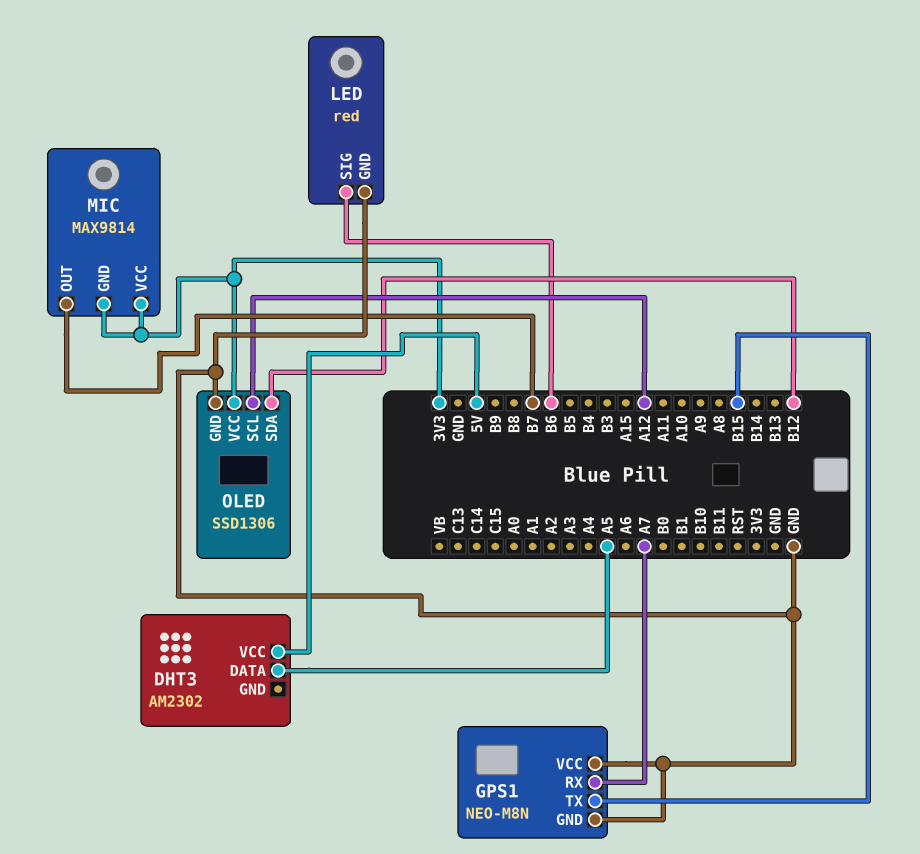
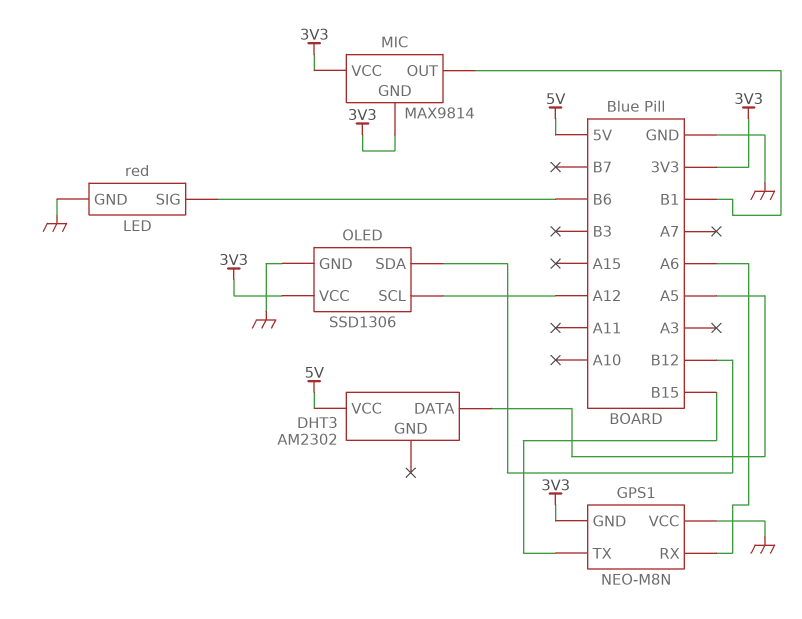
GPS1 pin GND: GND -> 3V3
GPS1 pin RX: A7 -> A6
MIC pin OUT: B7 -> B1

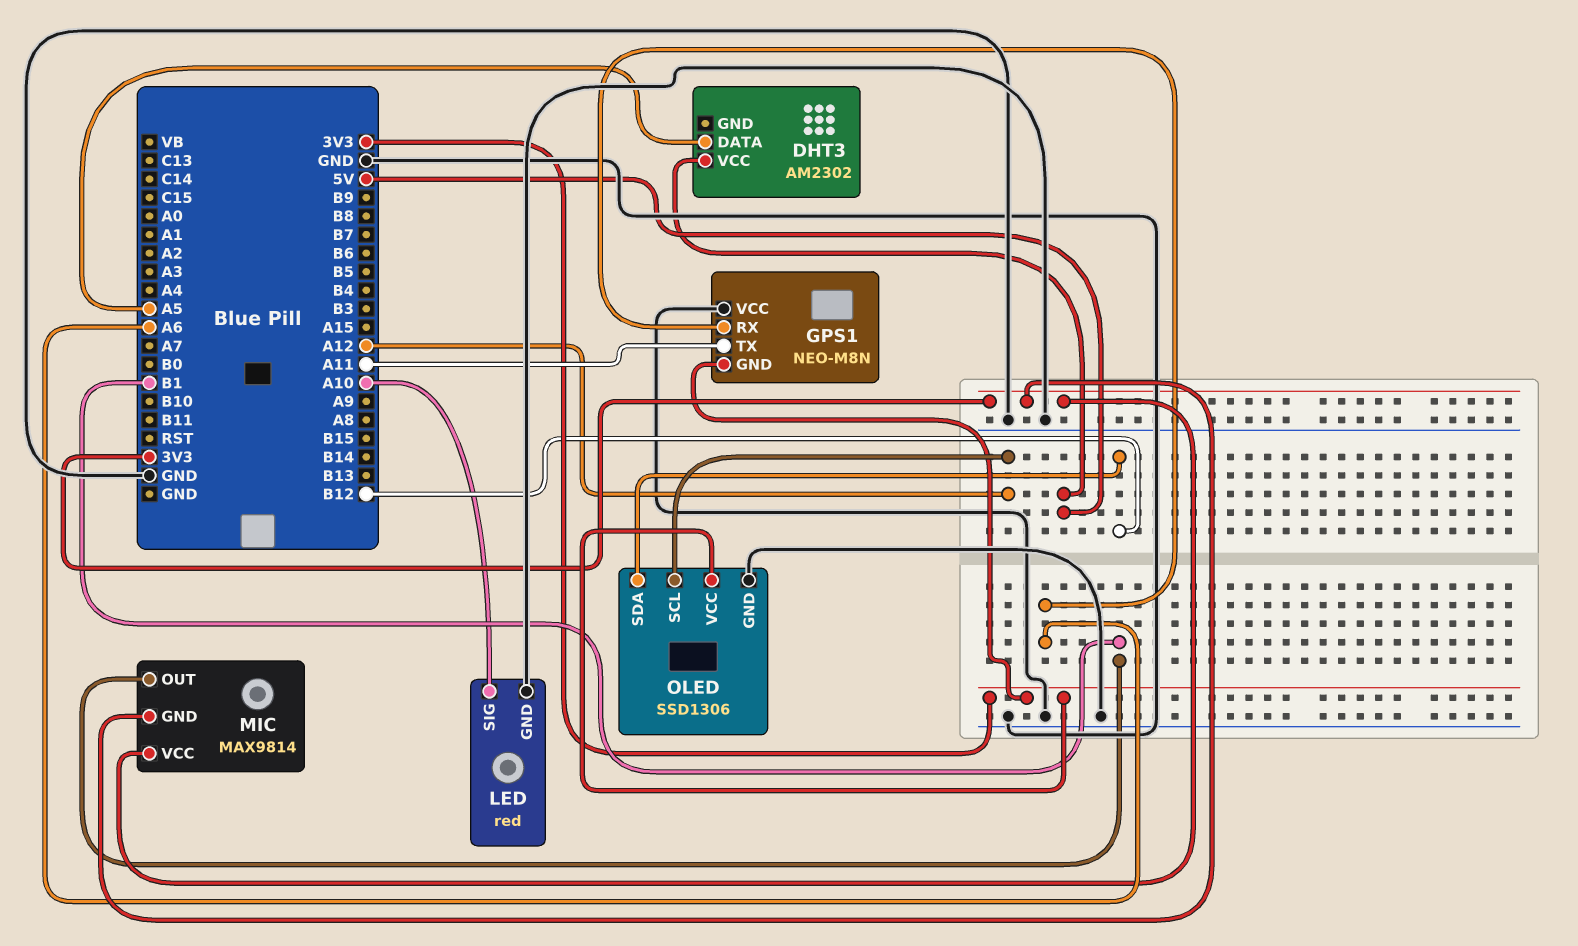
GPS1 pin TX: B15 -> A11
LED pin SIG: B6 -> A10

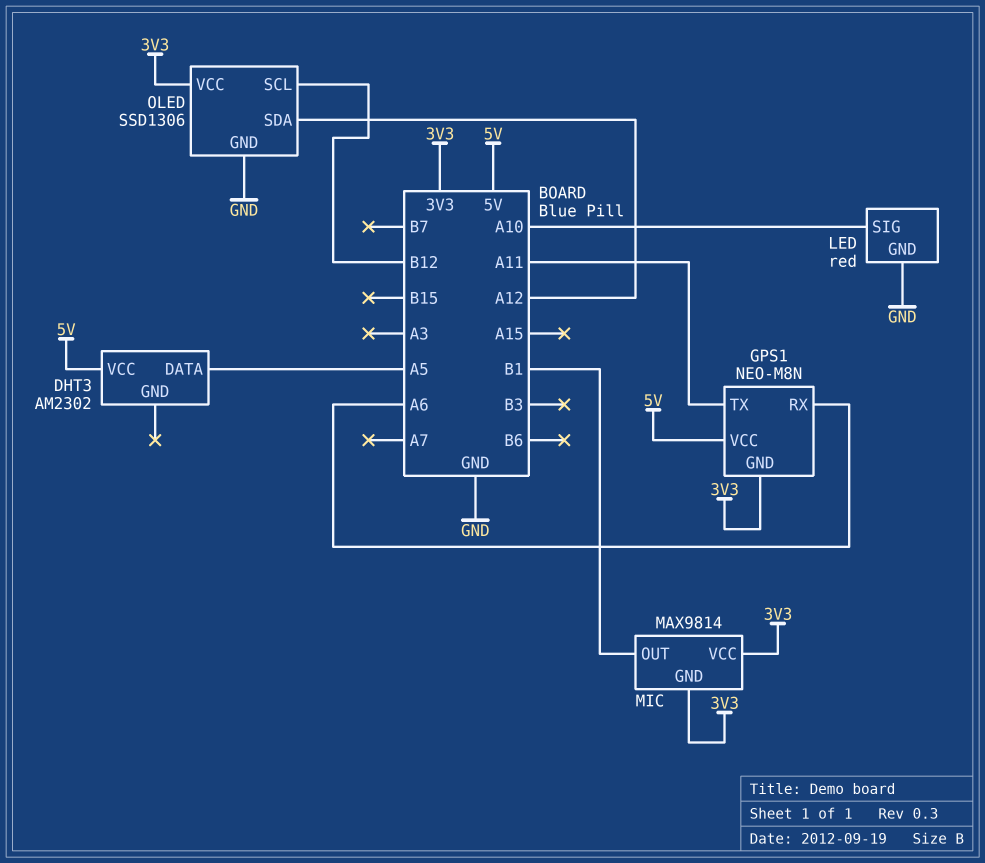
GPS1 pin VCC: GND -> 5V
OLED pin SCL: A12 -> B12
OLED pin SDA: B12 -> A12

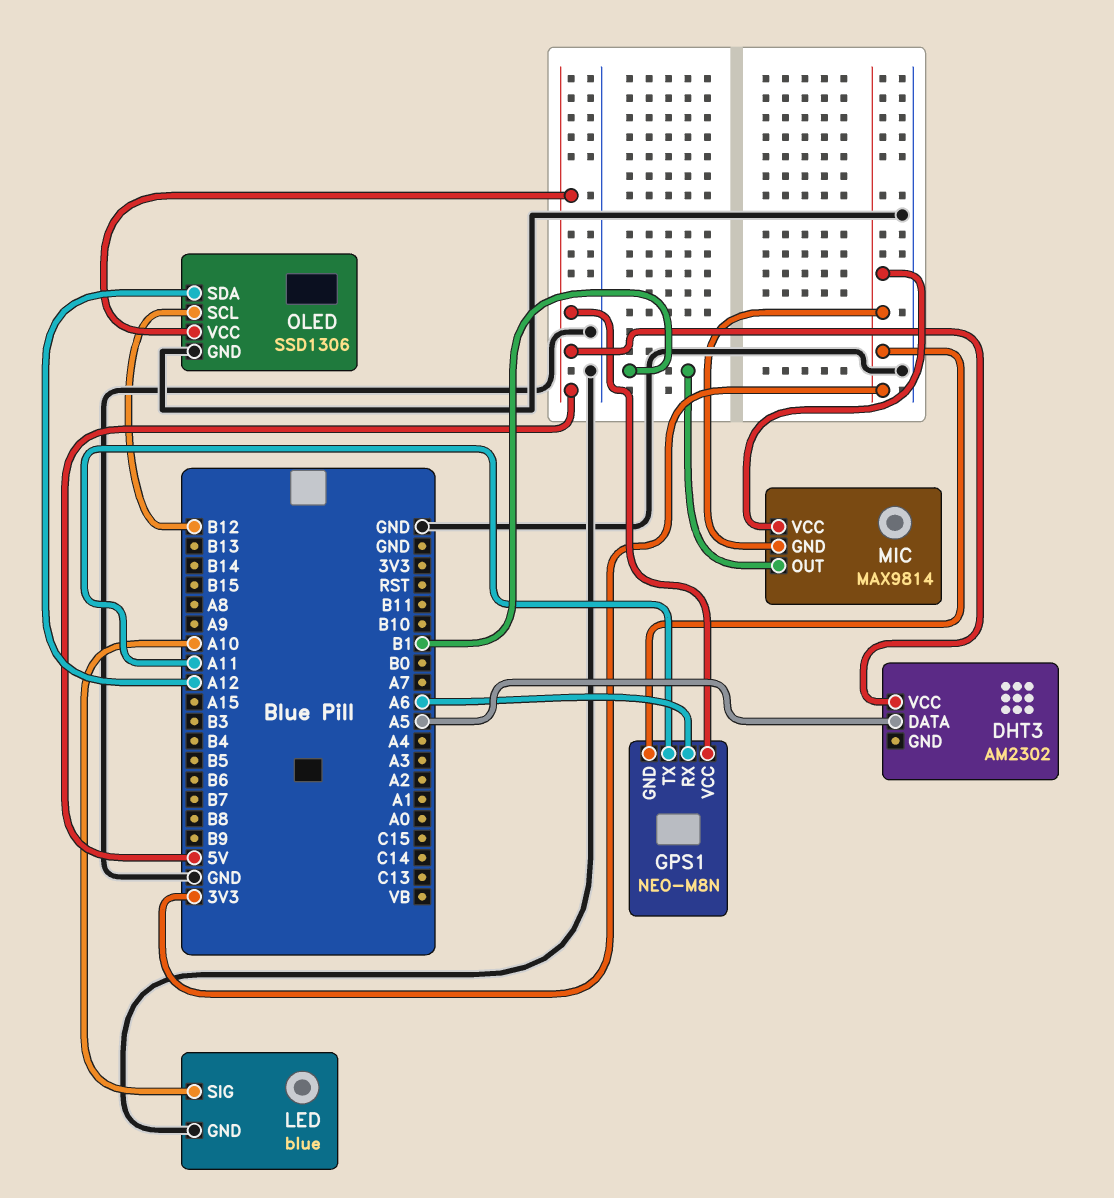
LED: red -> blue
OLED pin VCC: 3V3 -> 5V

